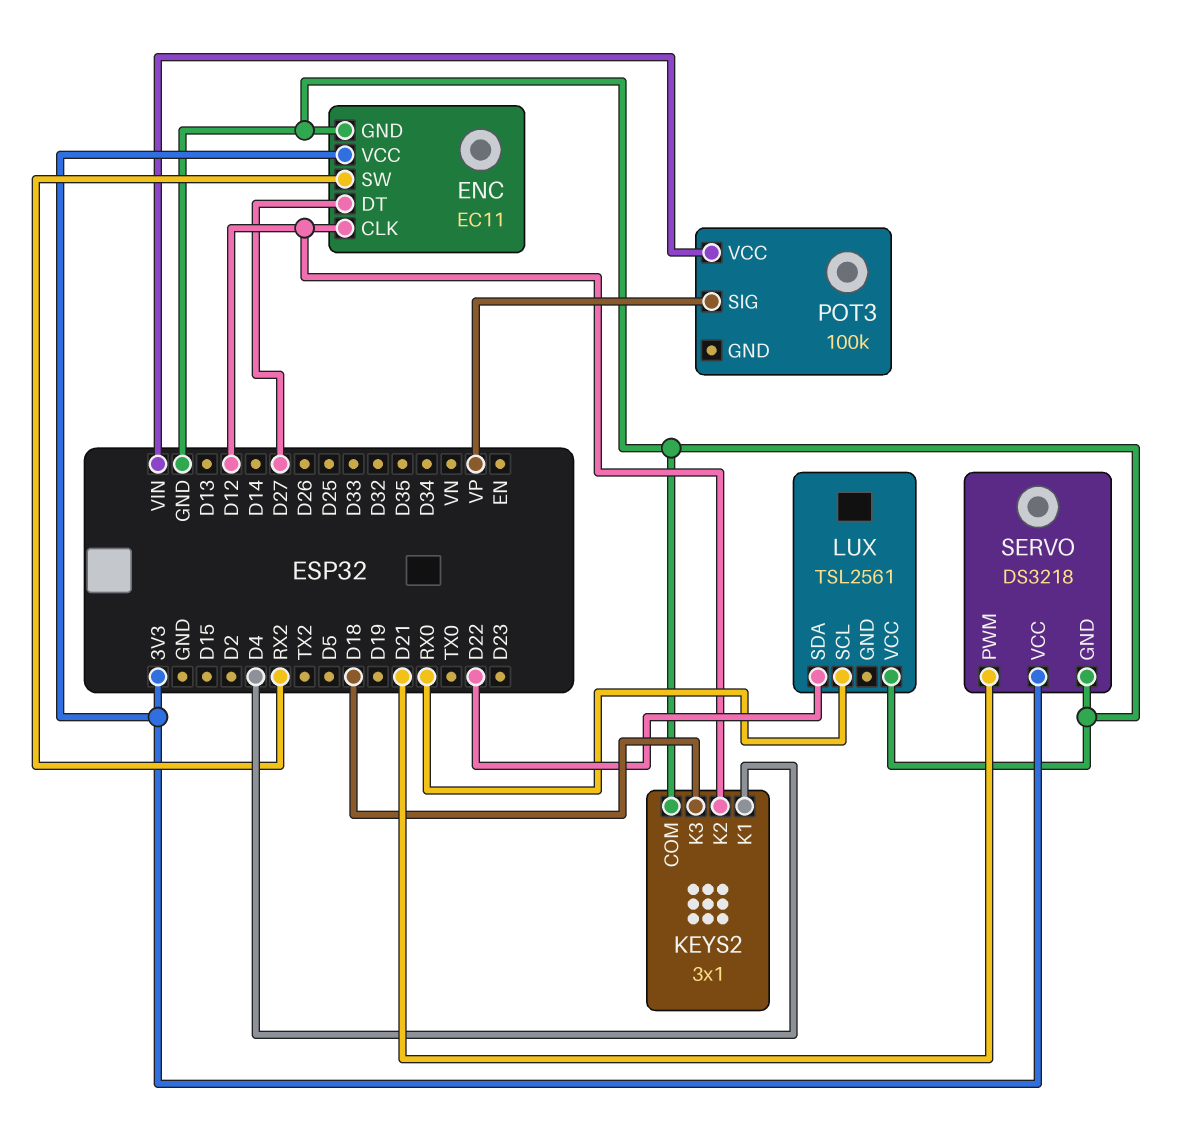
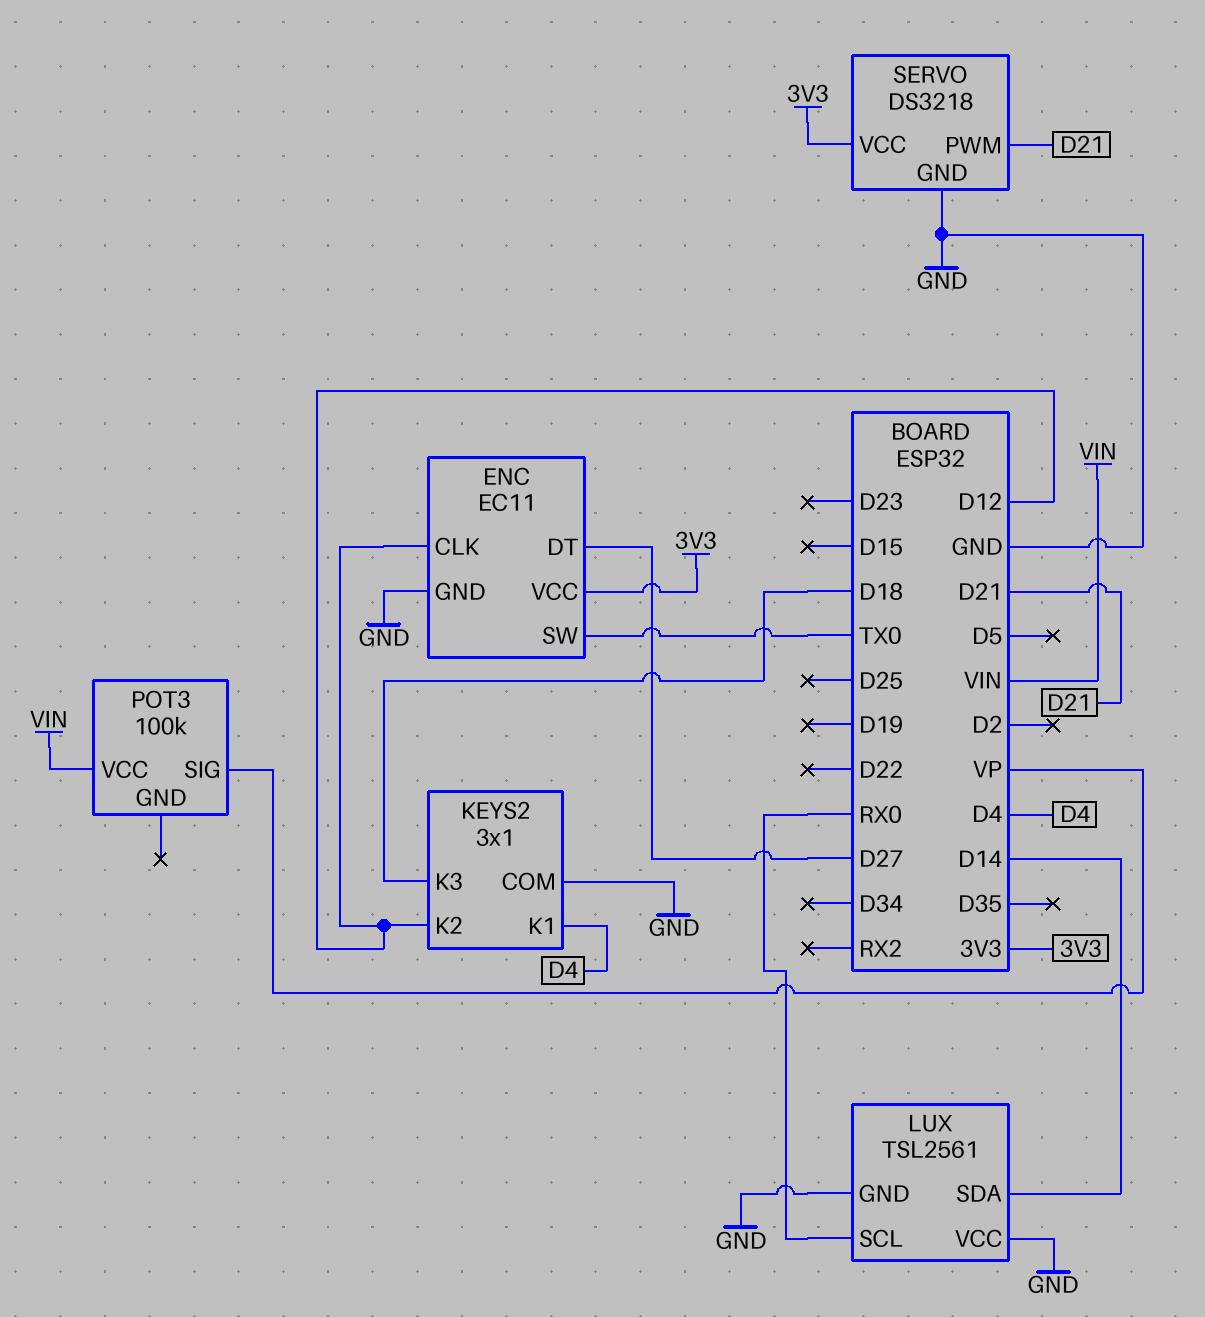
ENC pin SW: RX2 -> TX0
LUX pin GND: none -> GND
LUX pin SDA: D22 -> D14

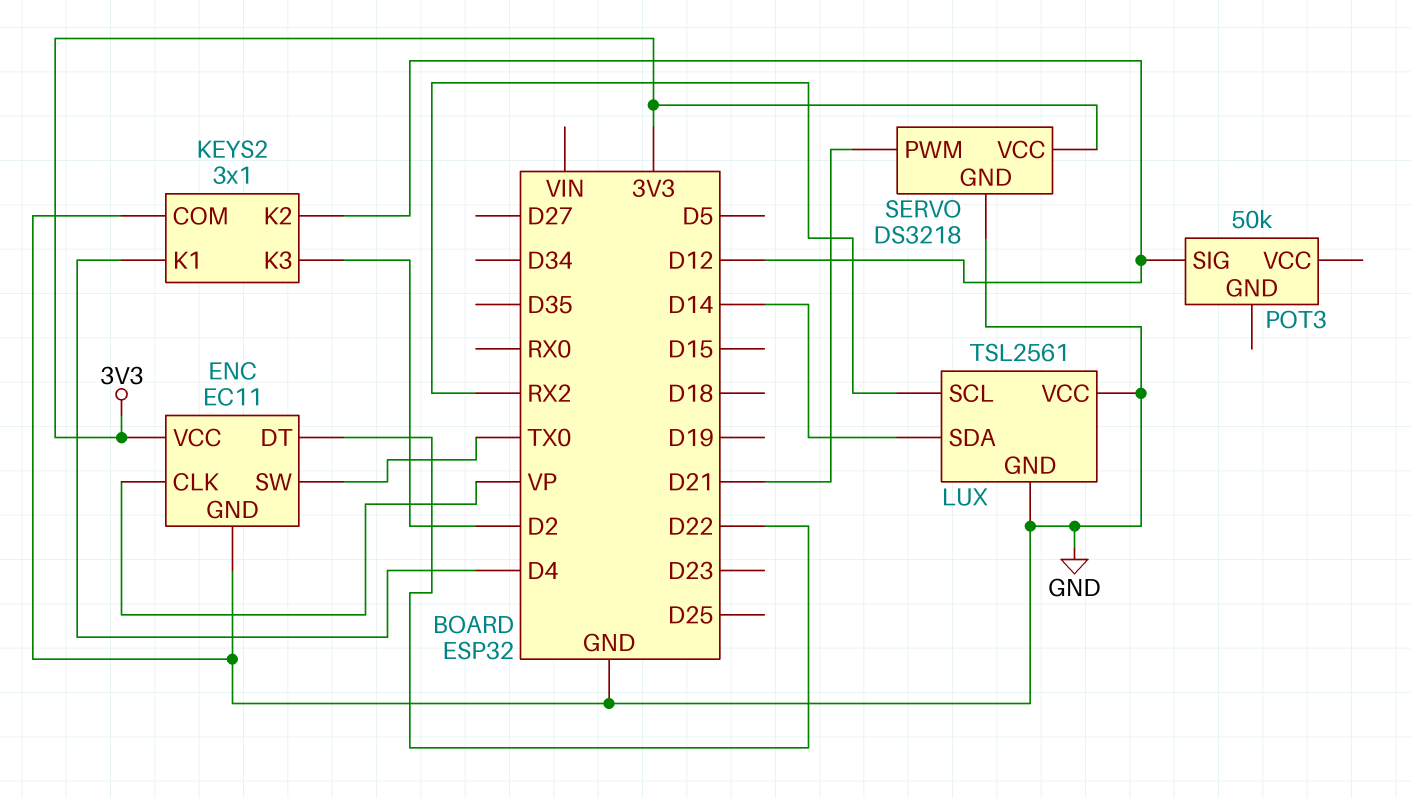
ENC pin CLK: D12 -> VP
ENC pin DT: D27 -> D22
KEYS2 pin K3: D18 -> D2
LUX pin SCL: RX0 -> RX2
POT3: 100k -> 50k
POT3 pin SIG: VP -> D12
POT3 pin VCC: VIN -> none

